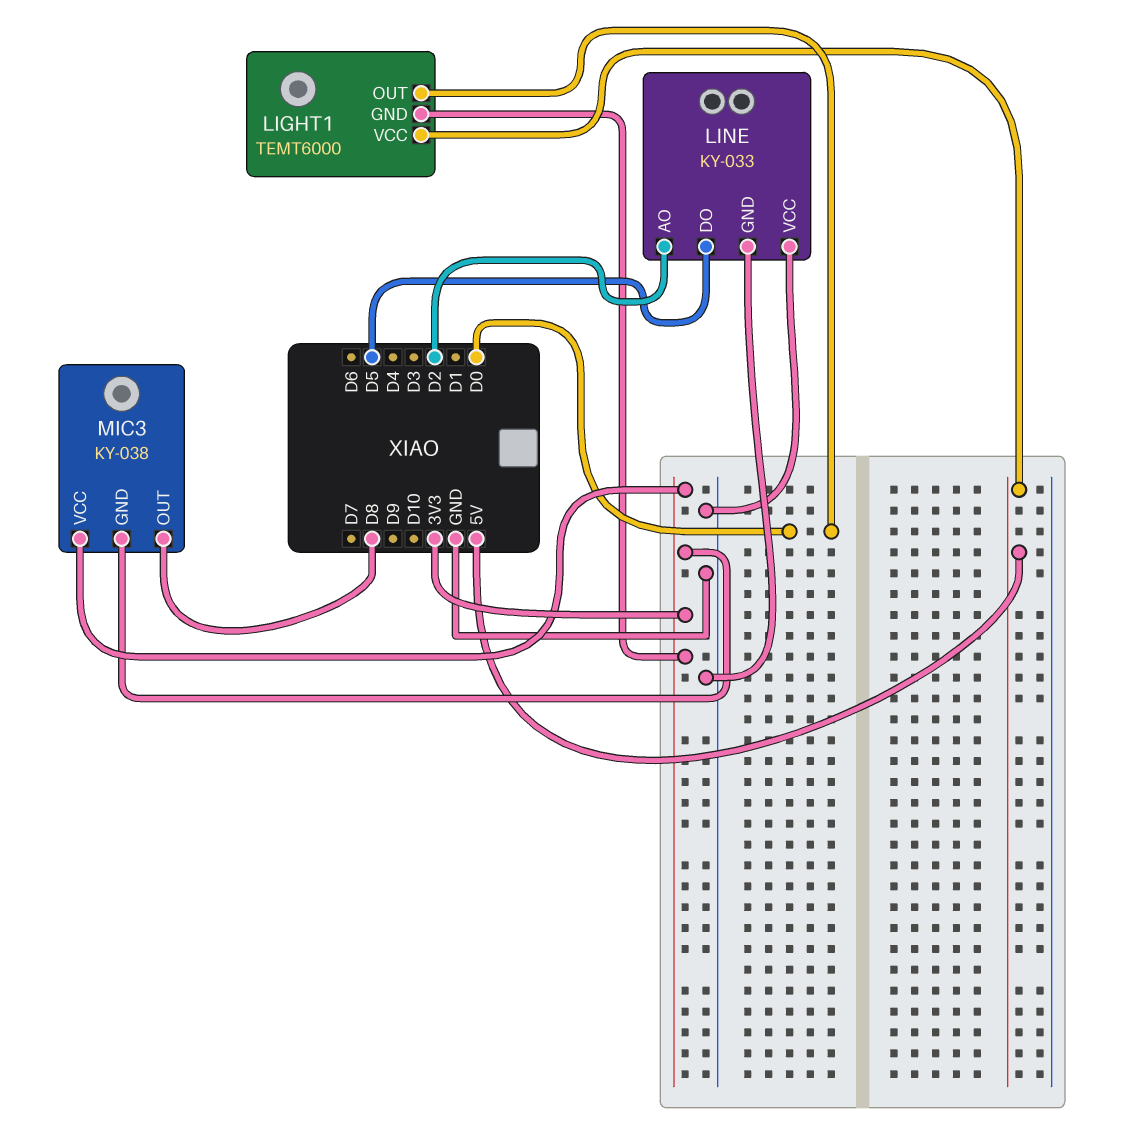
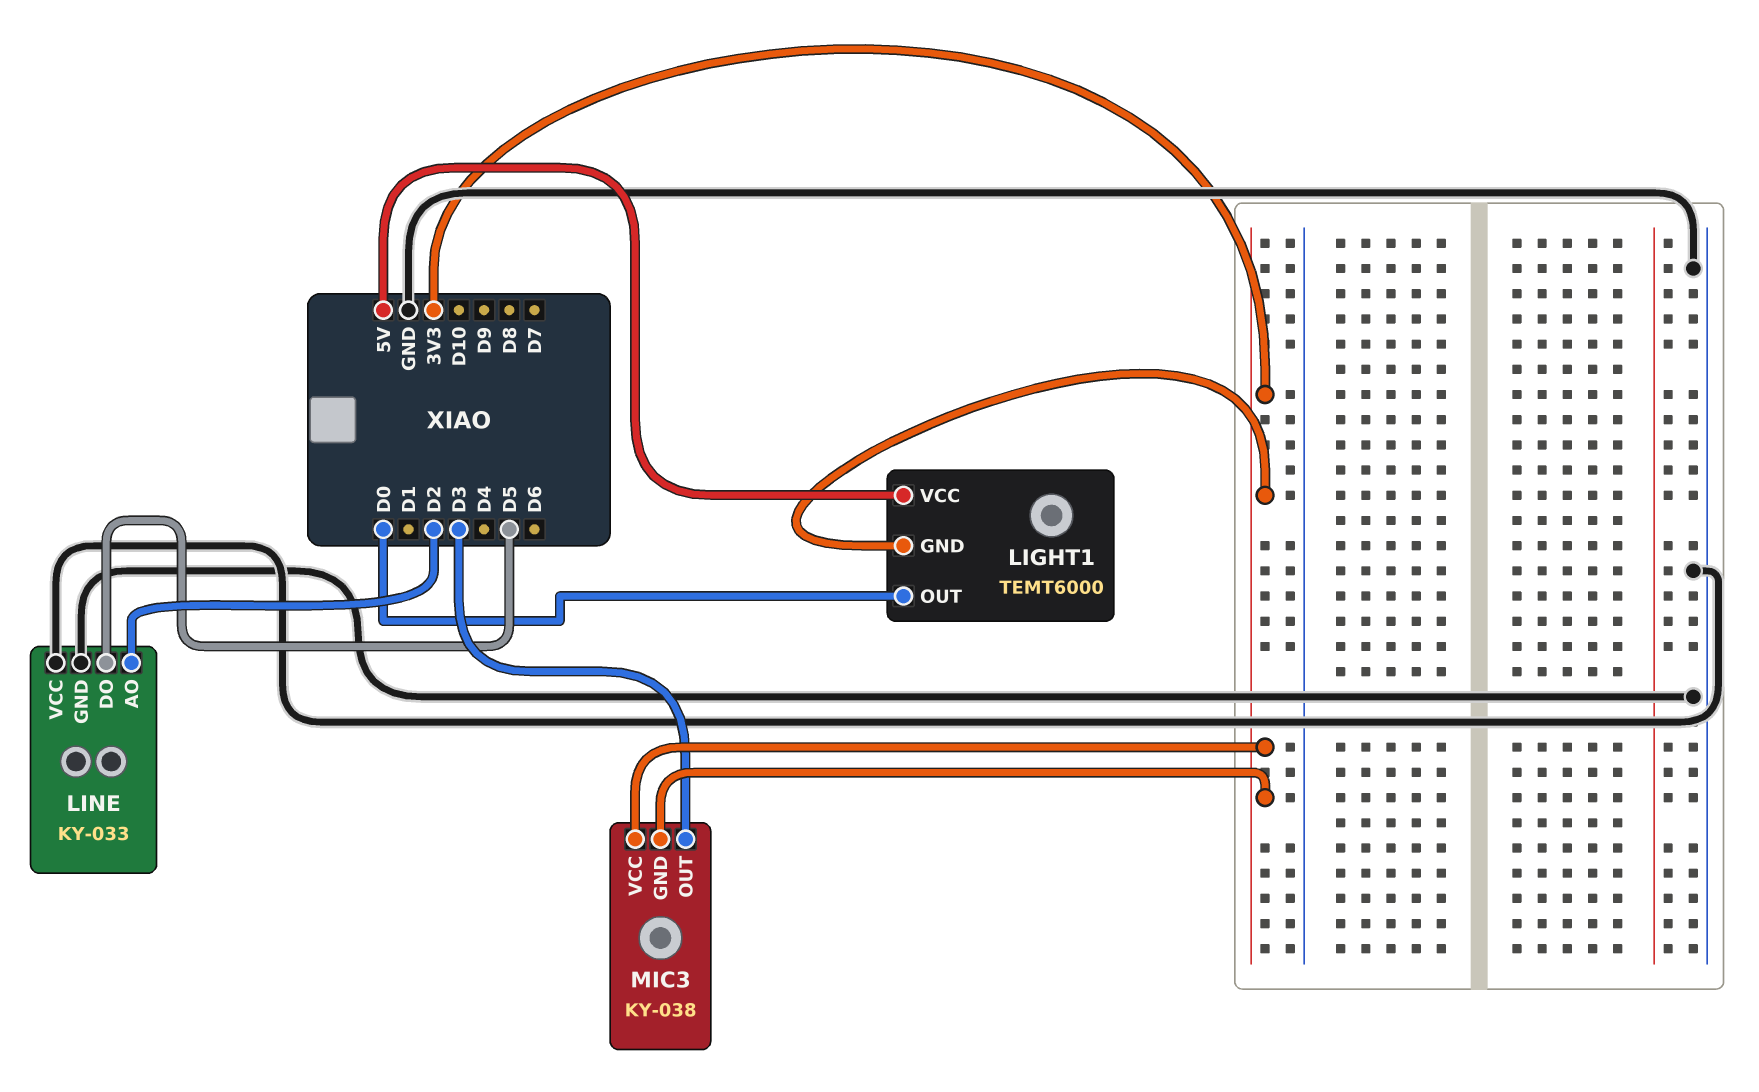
MIC3 pin OUT: D8 -> D3

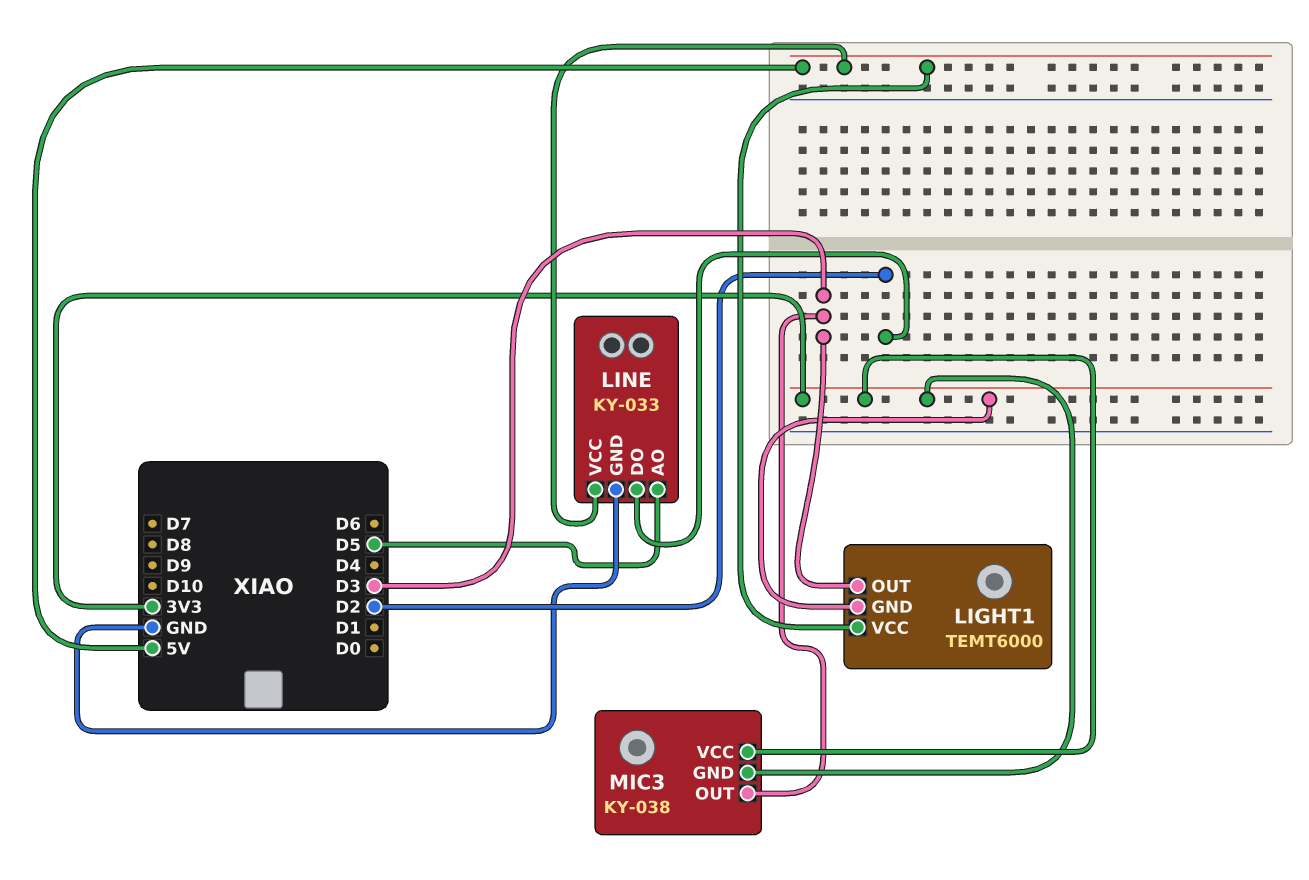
LIGHT1 pin OUT: D0 -> D3
LINE pin AO: D2 -> D5
LINE pin DO: D5 -> D2
LINE pin VCC: GND -> 5V

